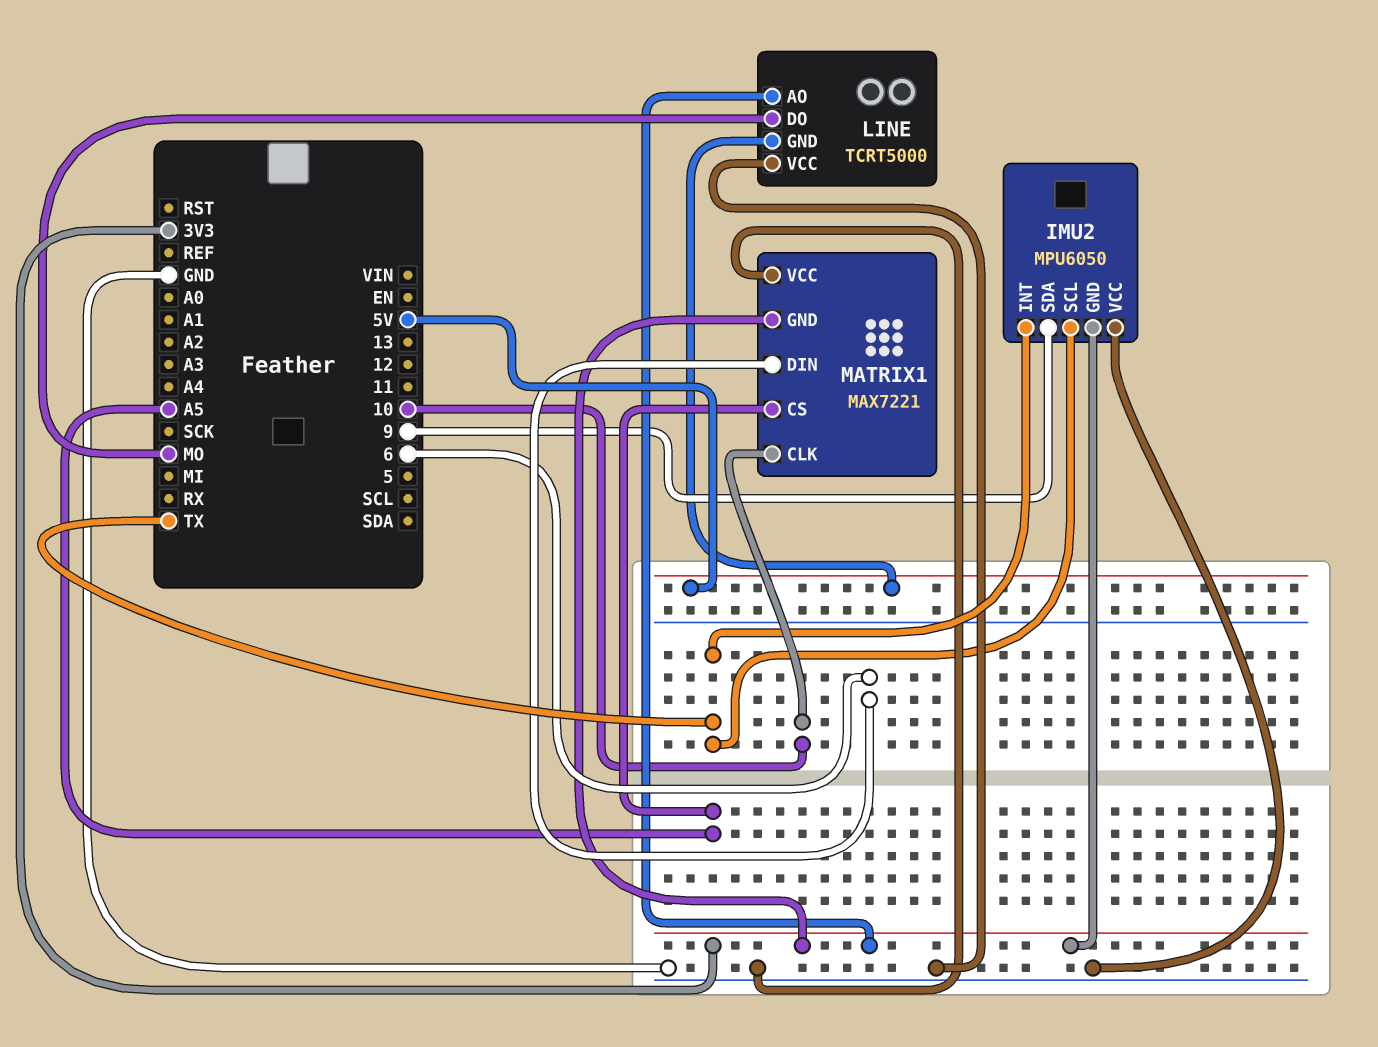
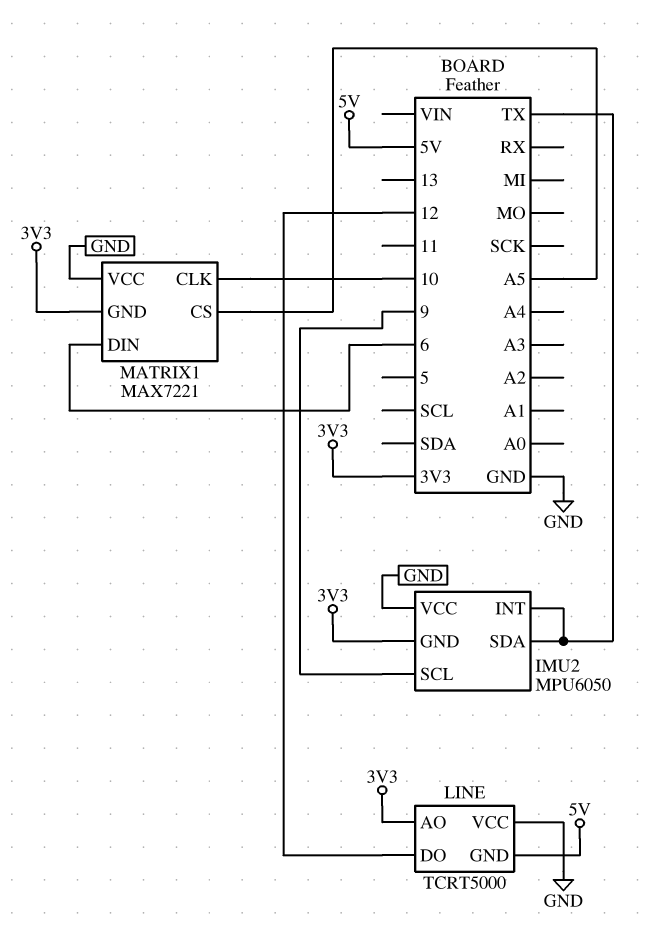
IMU2 pin SCL: TX -> 9
IMU2 pin SDA: 9 -> TX
LINE pin DO: MO -> 12

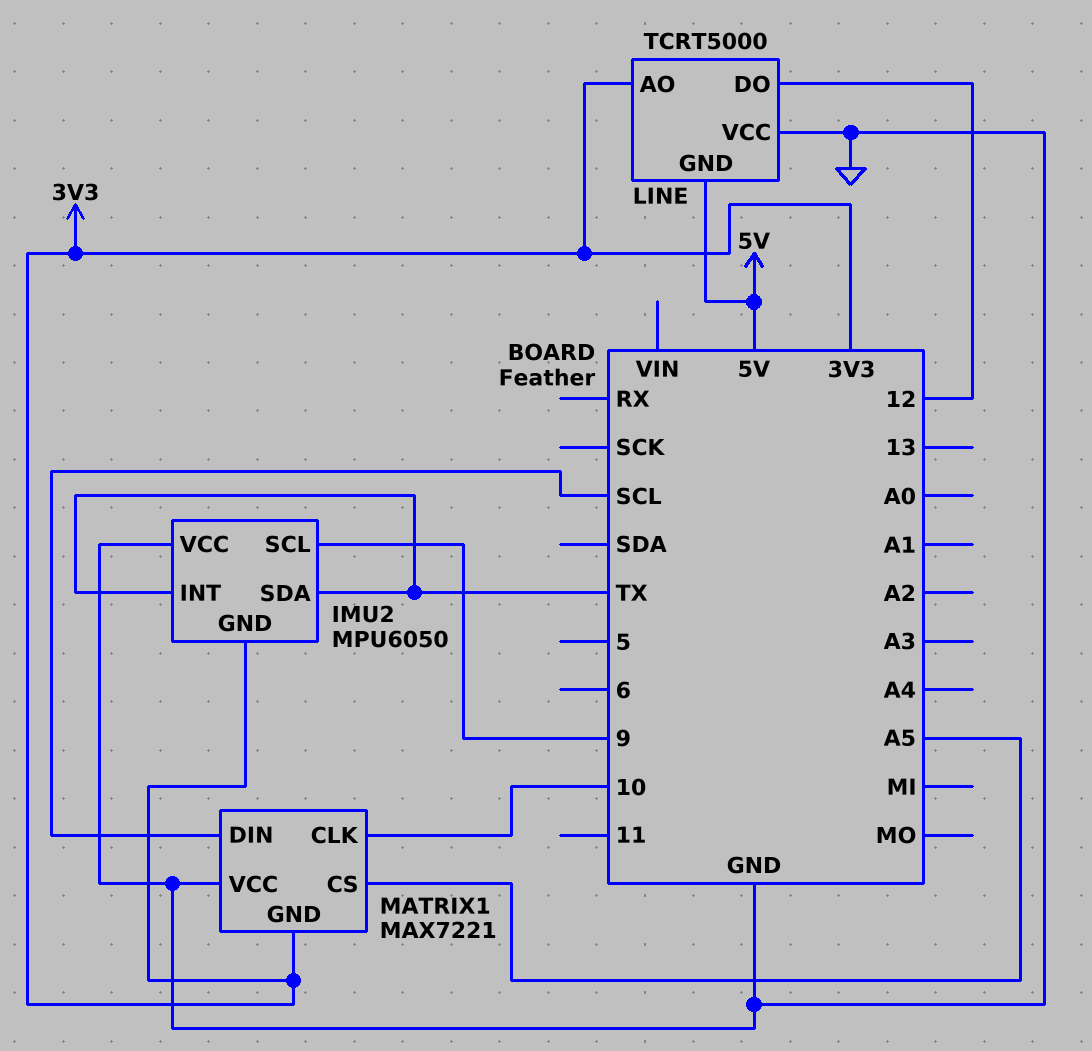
MATRIX1 pin DIN: 6 -> SCL

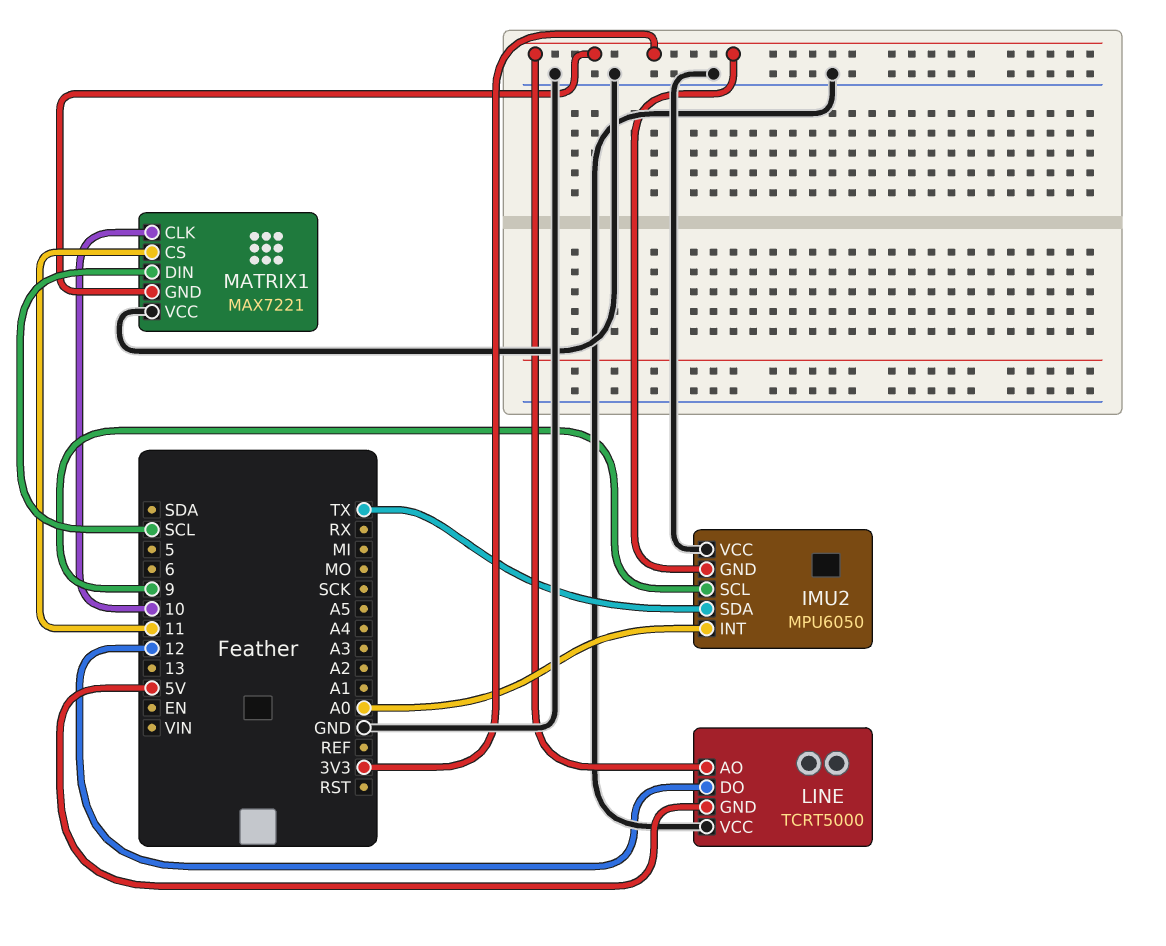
IMU2 pin INT: TX -> A0
MATRIX1 pin CS: A5 -> 11

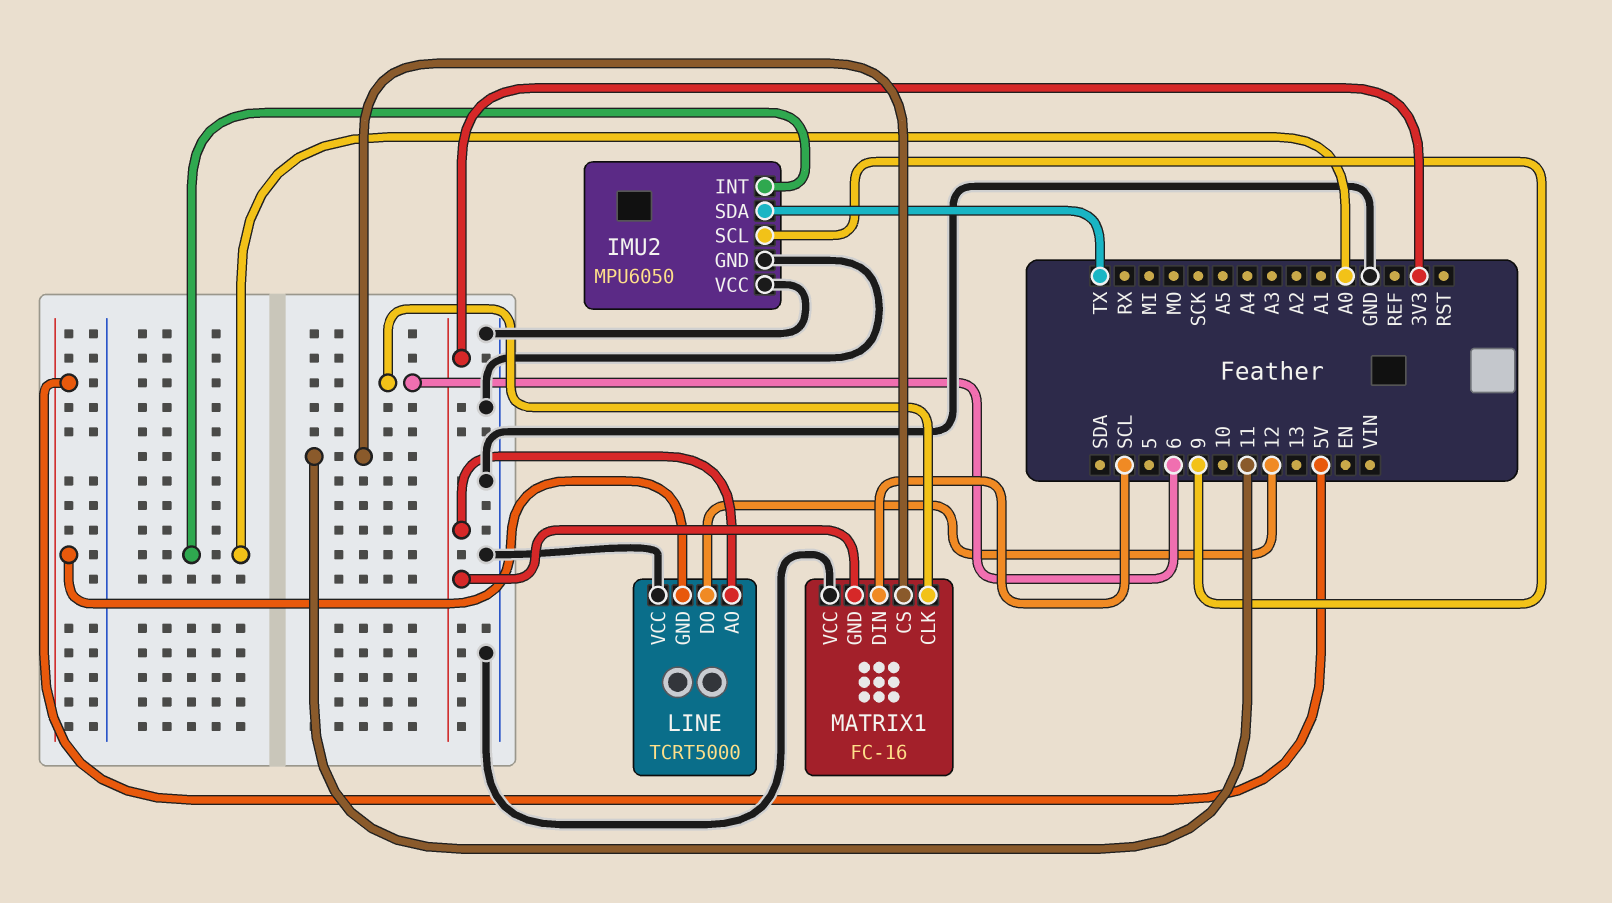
IMU2 pin GND: 3V3 -> GND
MATRIX1: MAX7221 -> FC-16
MATRIX1 pin CLK: 10 -> 6

